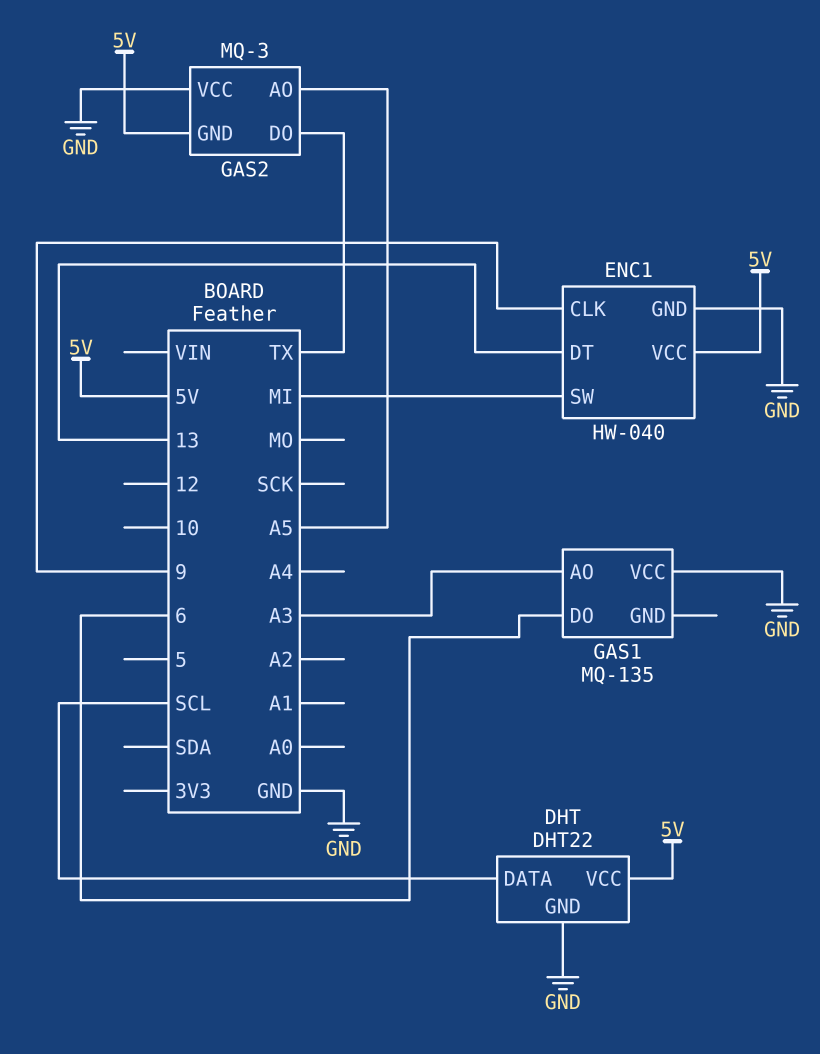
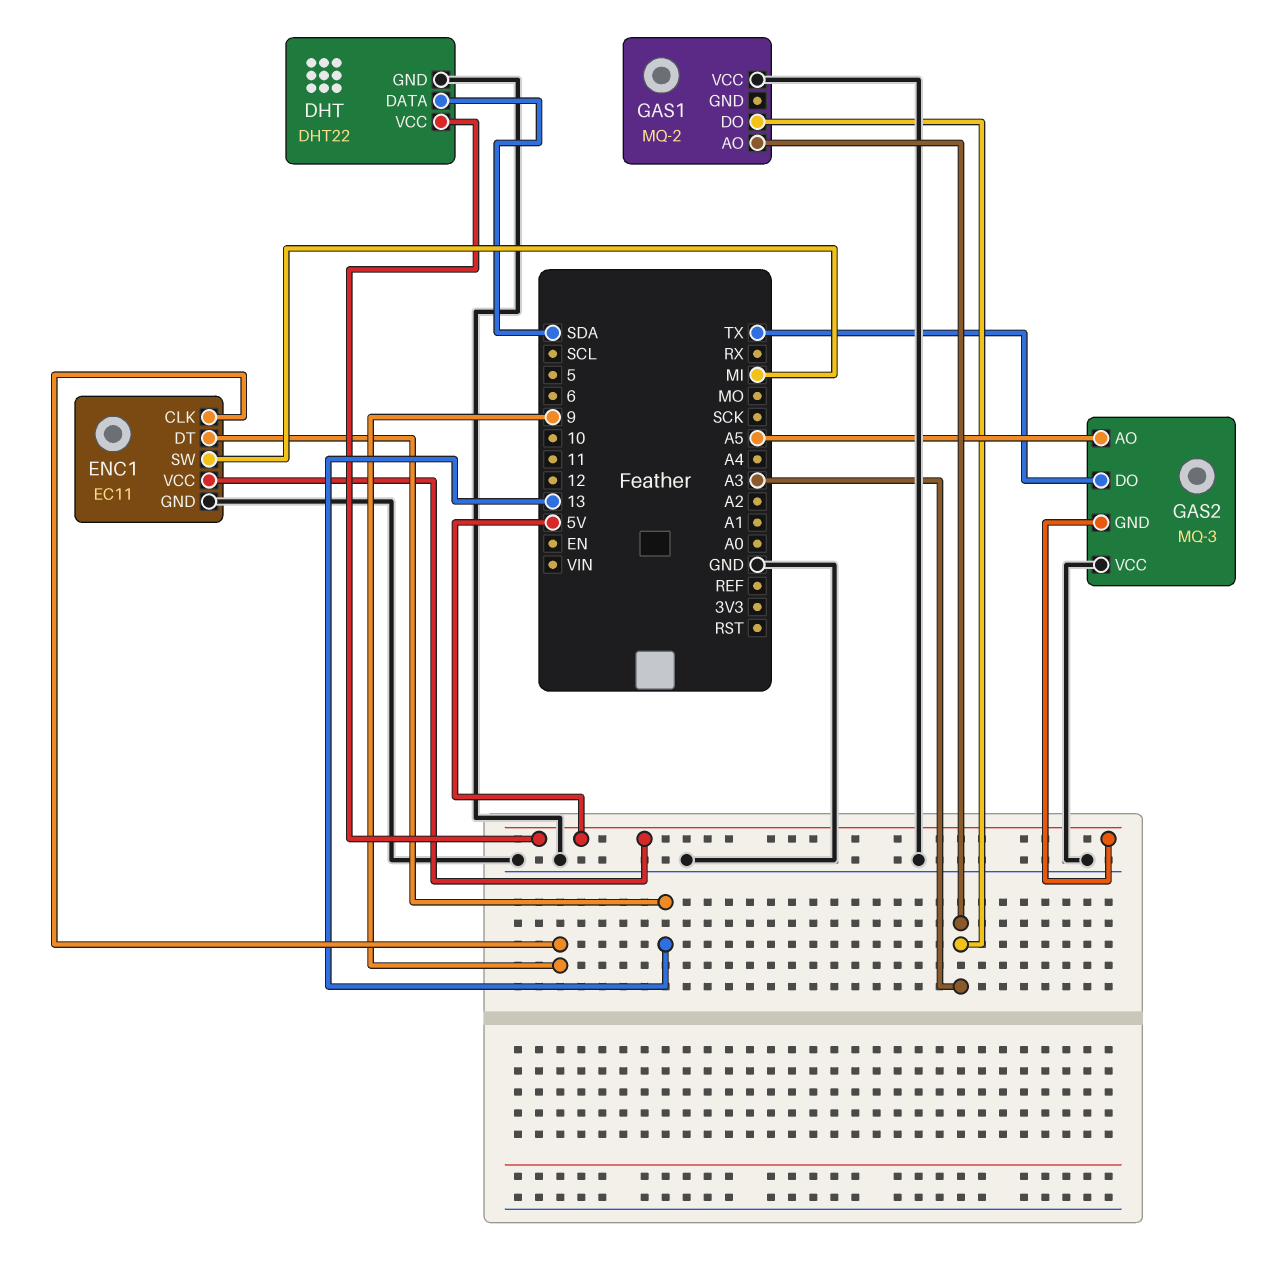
DHT pin DATA: SCL -> SDA
ENC1: HW-040 -> EC11
GAS1: MQ-135 -> MQ-2
GAS1 pin DO: 6 -> A3

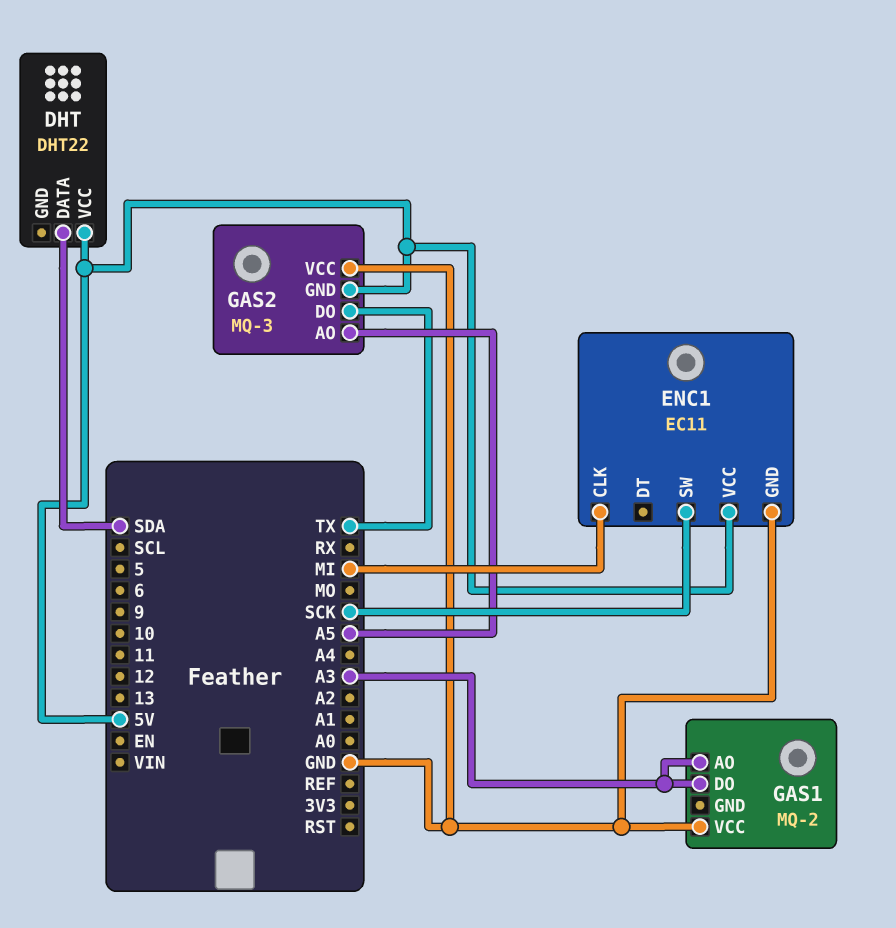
DHT pin GND: GND -> none
ENC1 pin CLK: 9 -> MI
ENC1 pin DT: 13 -> none
ENC1 pin SW: MI -> SCK

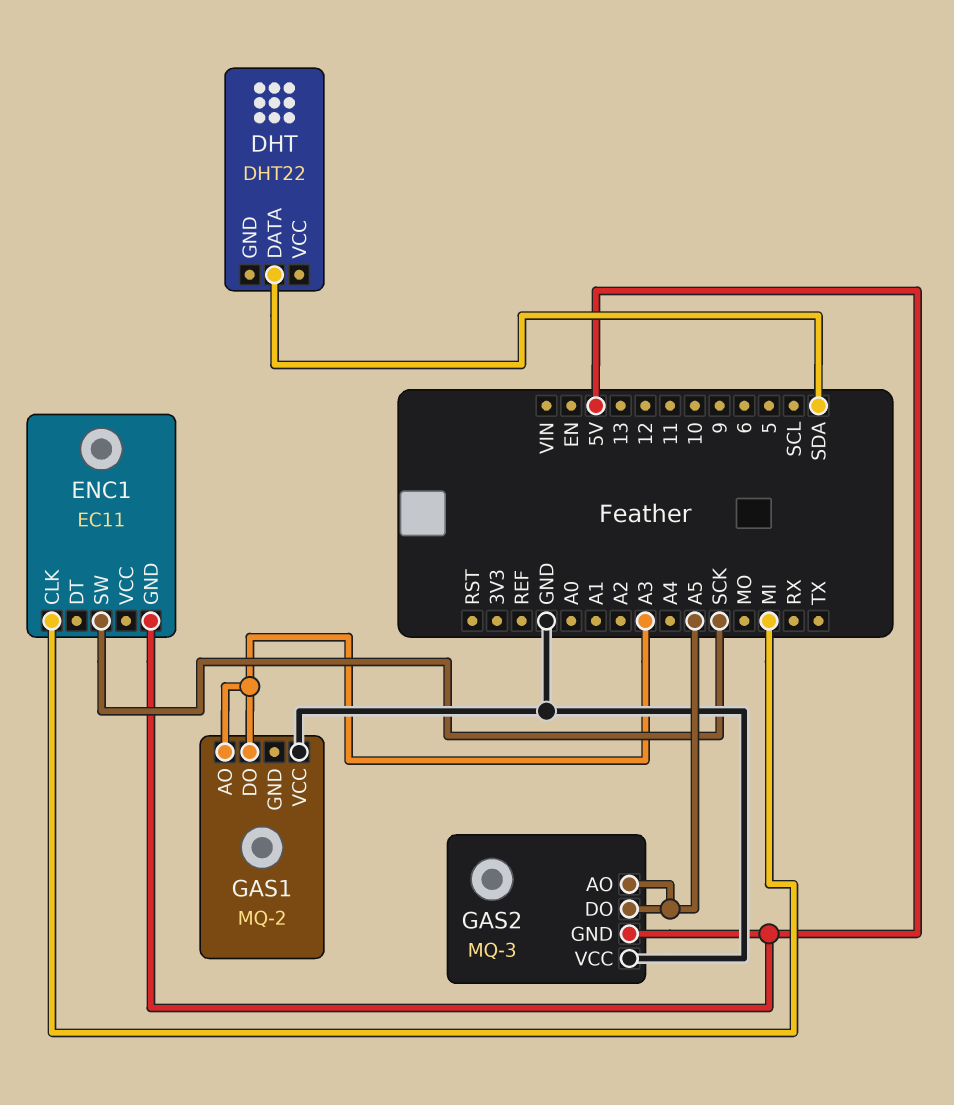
DHT pin VCC: 5V -> none
ENC1 pin GND: GND -> 5V
ENC1 pin VCC: 5V -> none
GAS2 pin DO: TX -> A5

